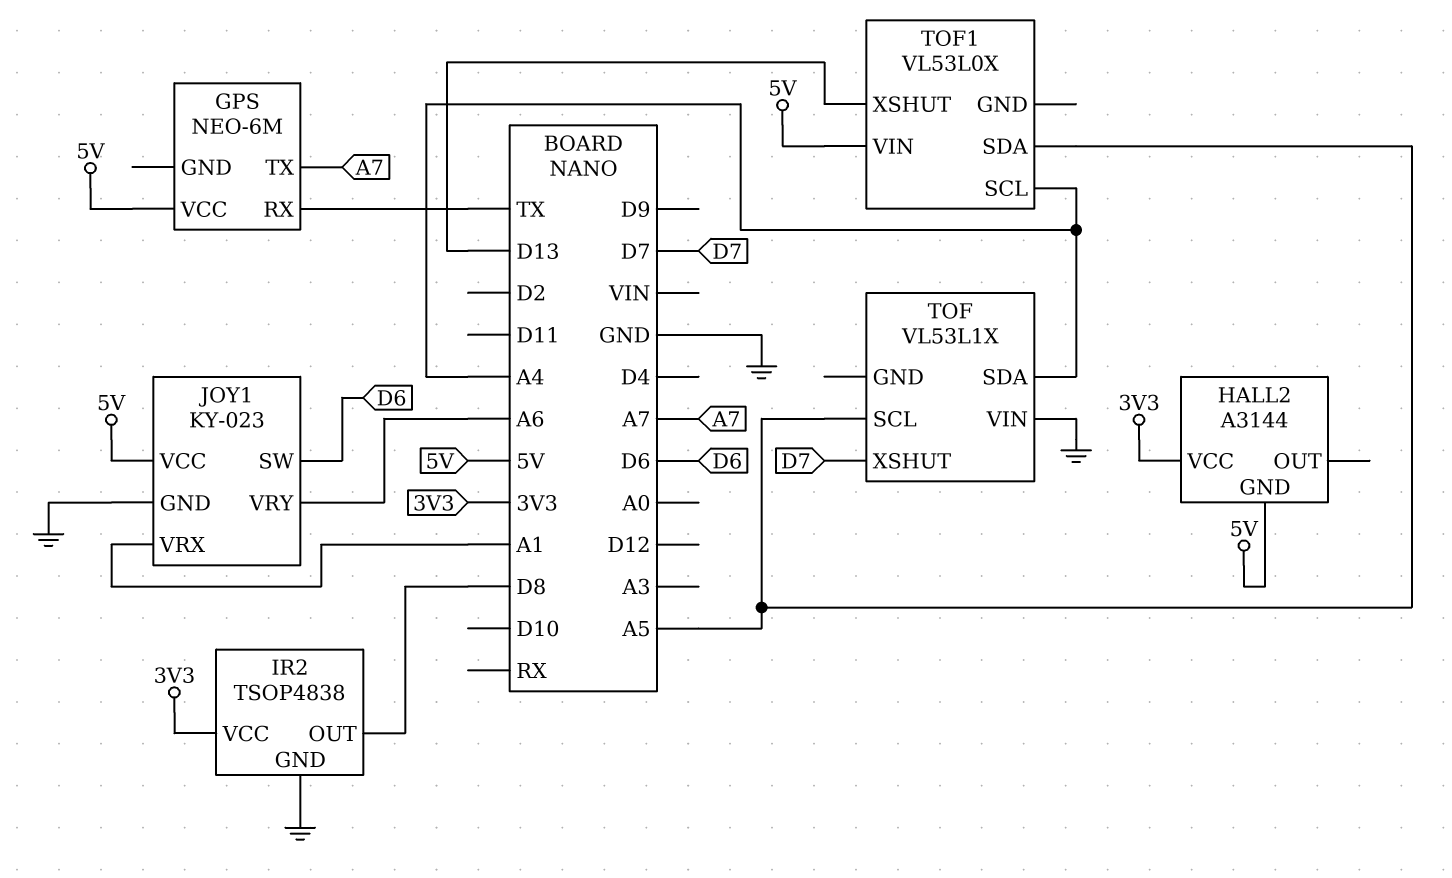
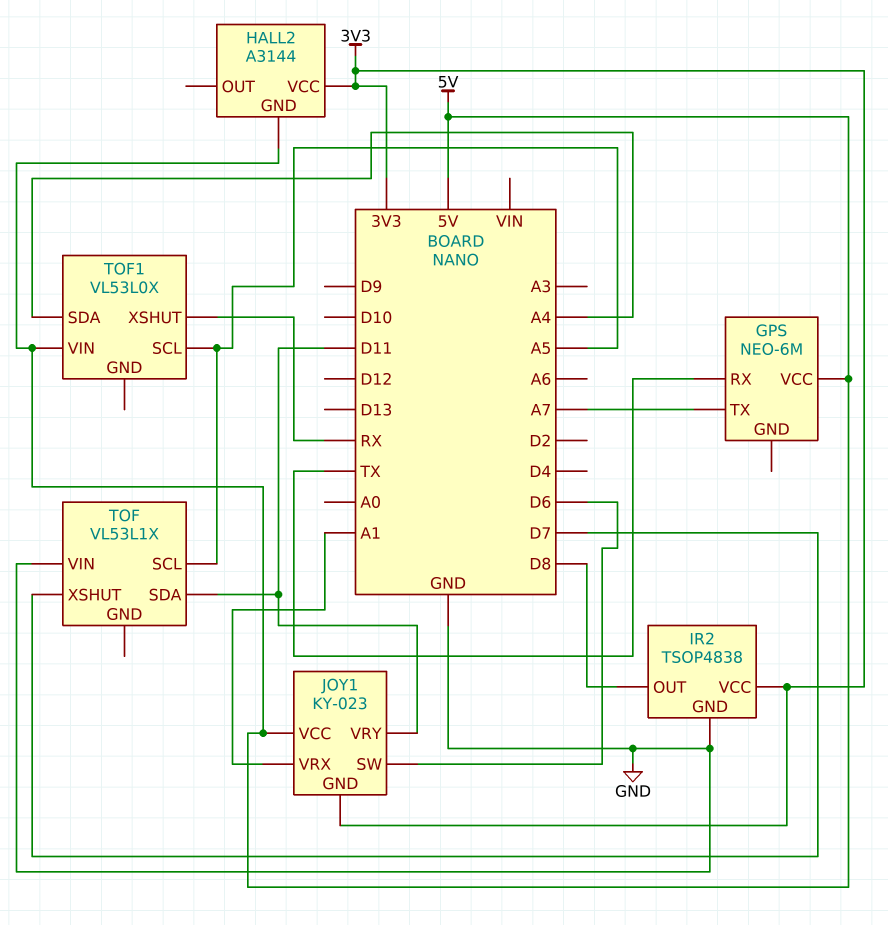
JOY1 pin GND: GND -> 3V3
JOY1 pin VRY: A6 -> D11
TOF pin SDA: A4 -> D11
TOF1 pin SCL: A4 -> A5
TOF1 pin SDA: A5 -> A4
TOF1 pin XSHUT: D13 -> RX

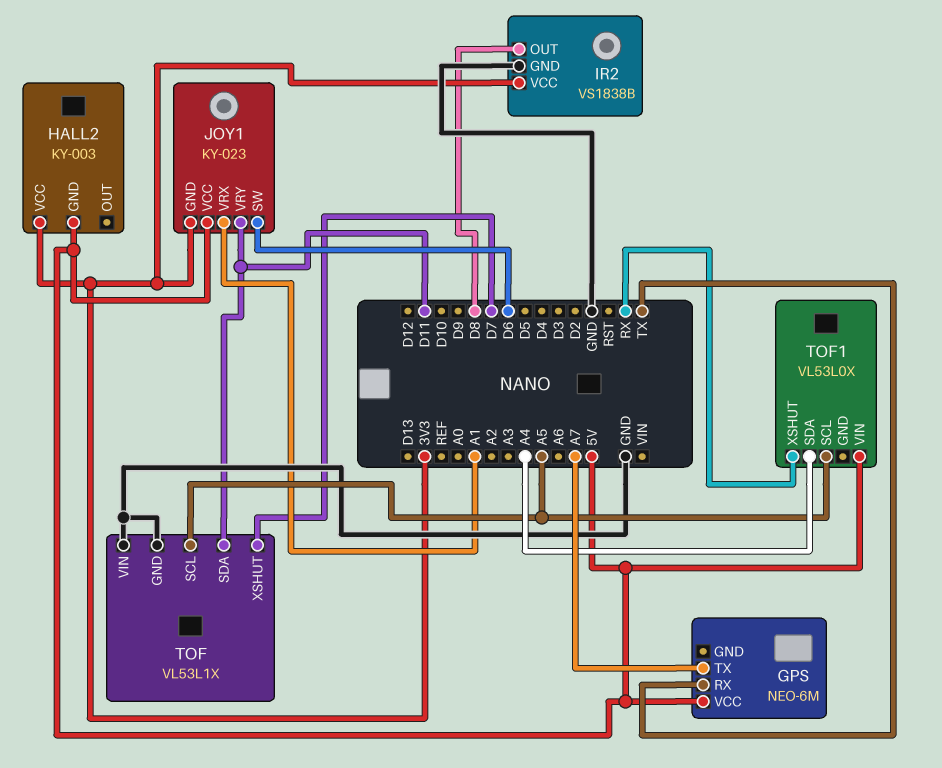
HALL2: A3144 -> KY-003
IR2: TSOP4838 -> VS1838B
TOF pin GND: none -> GND

